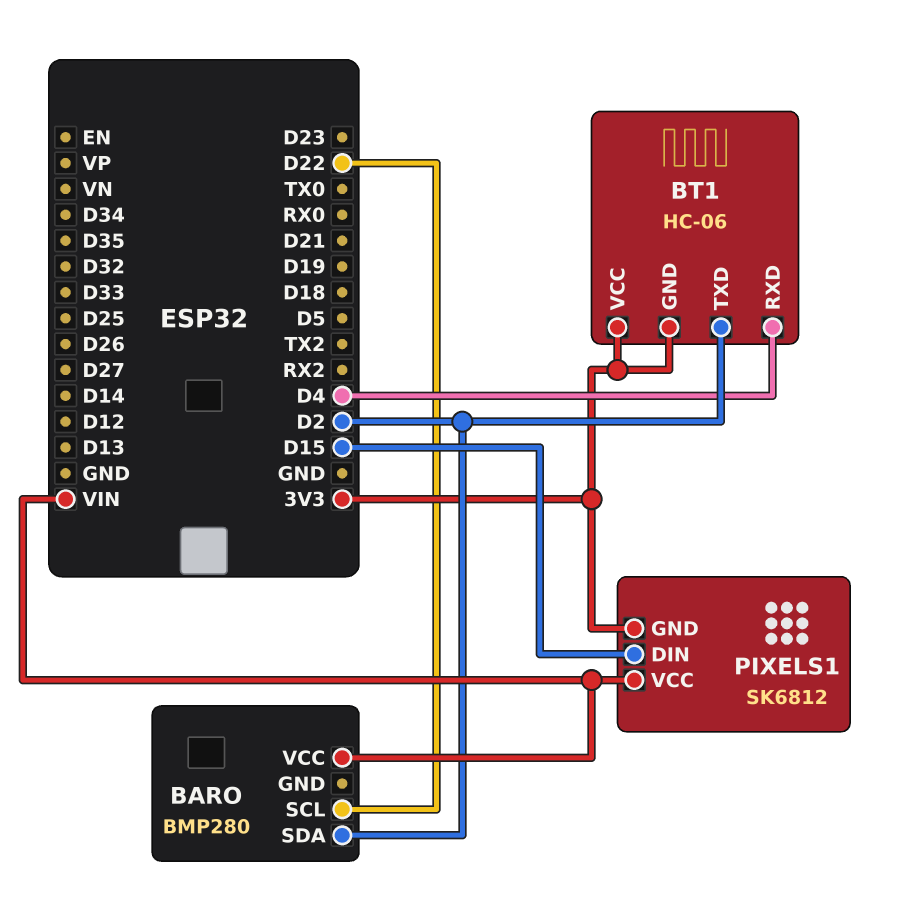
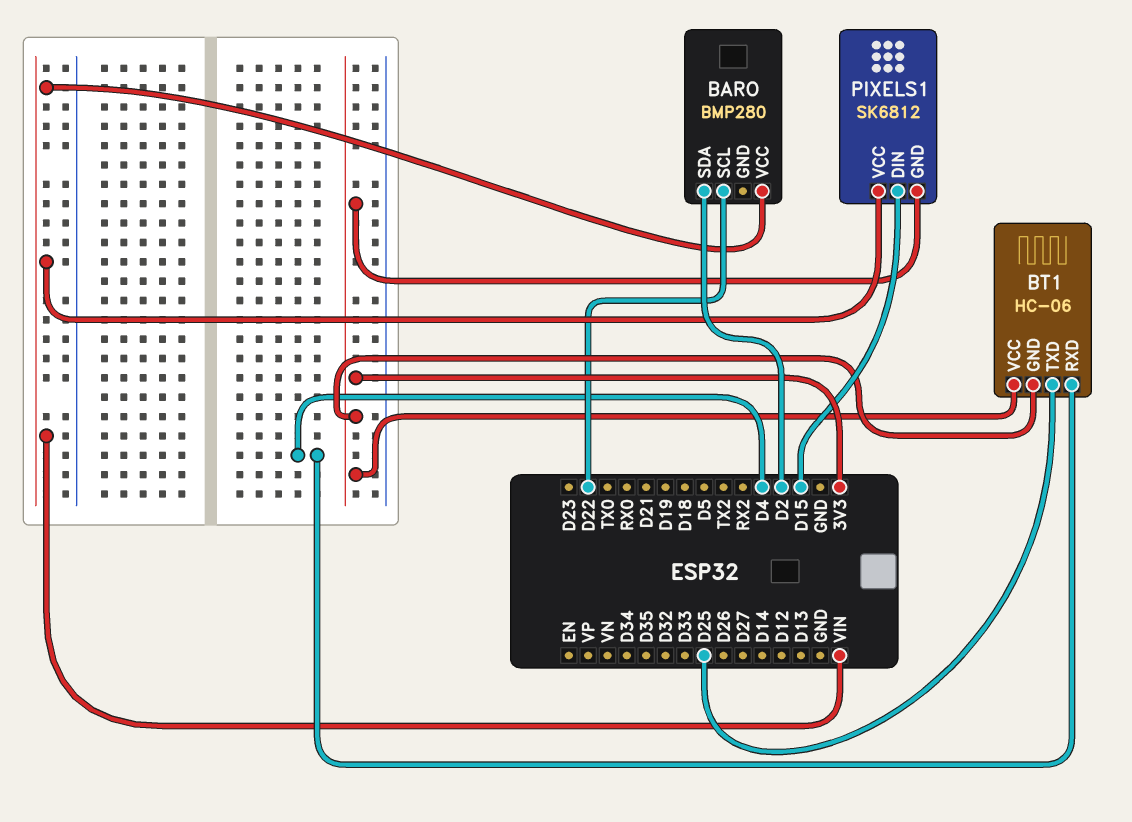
BT1 pin TXD: D2 -> D25

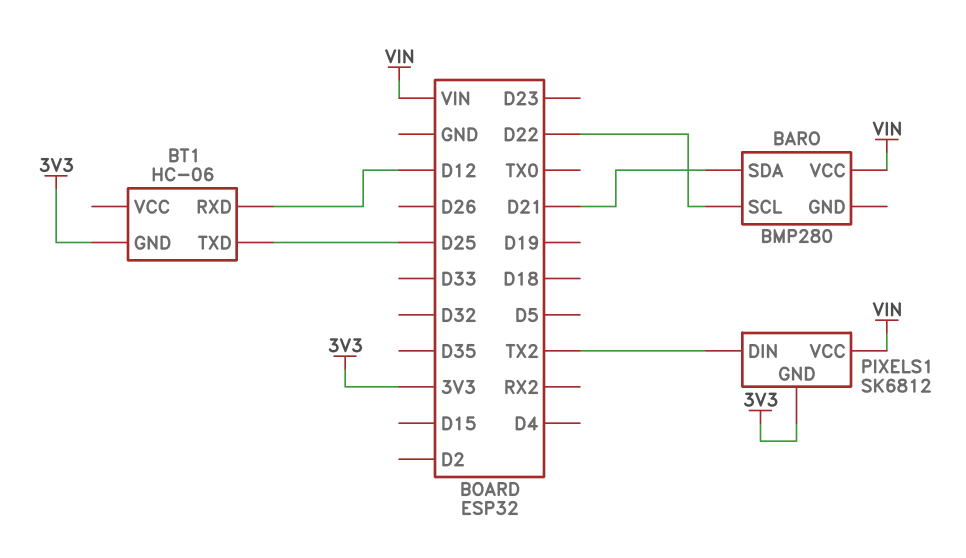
BARO pin SDA: D2 -> D21
BT1 pin RXD: D4 -> D12
BT1 pin VCC: 3V3 -> none
PIXELS1 pin DIN: D15 -> TX2

